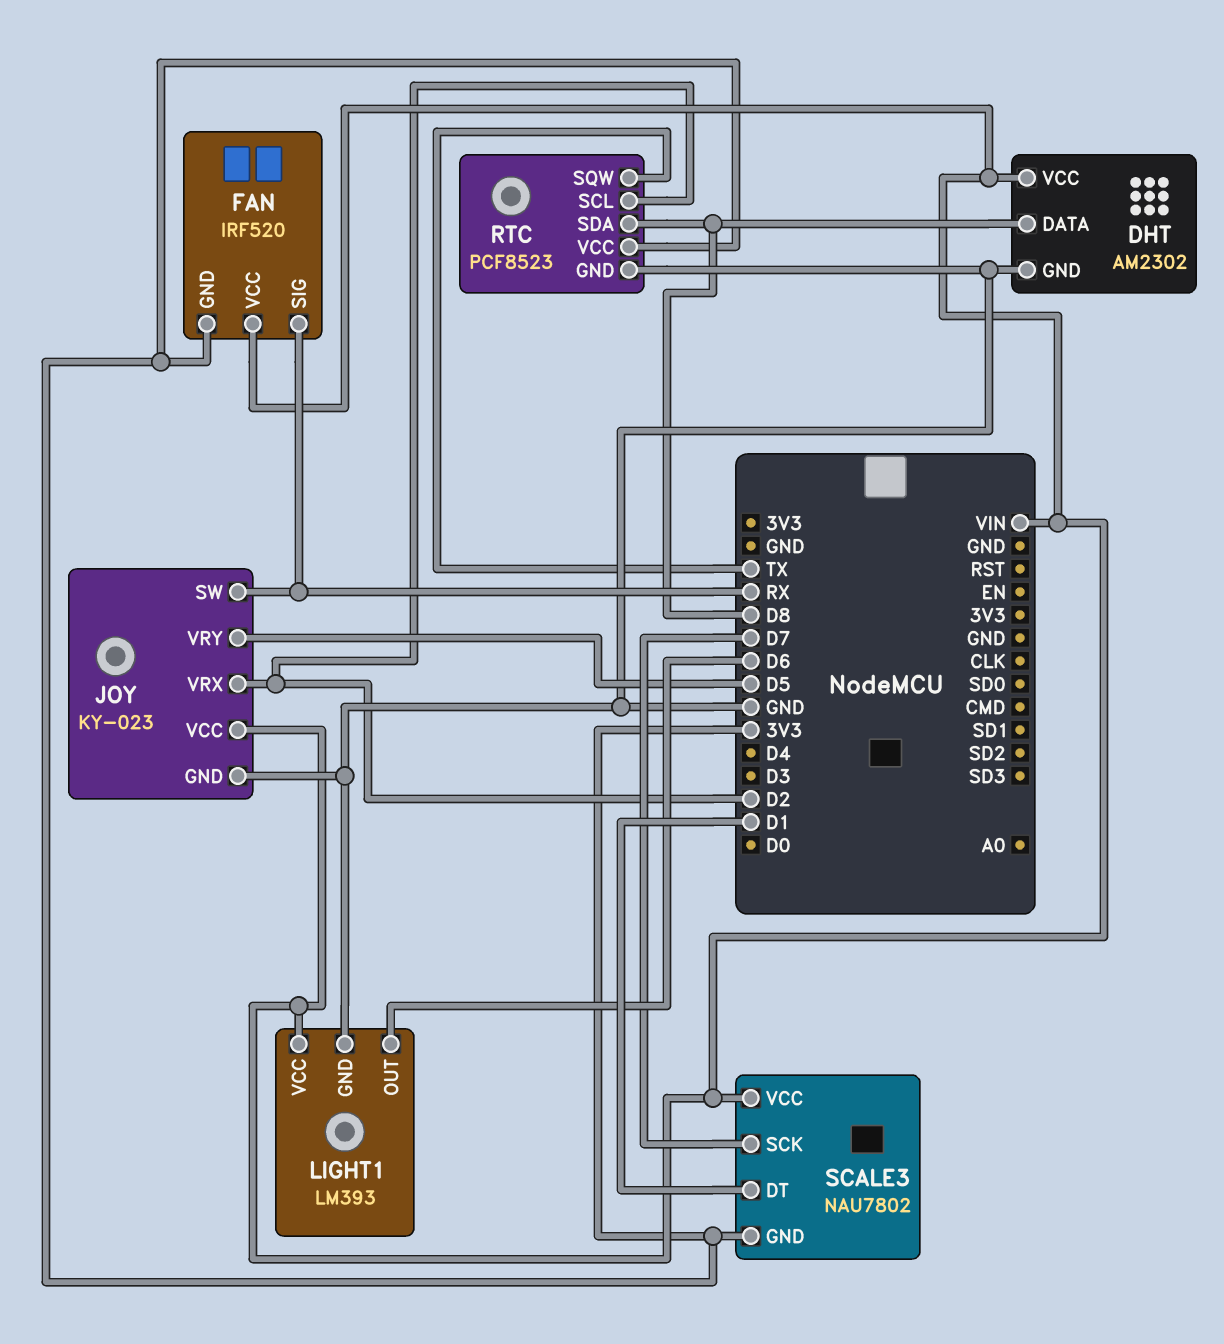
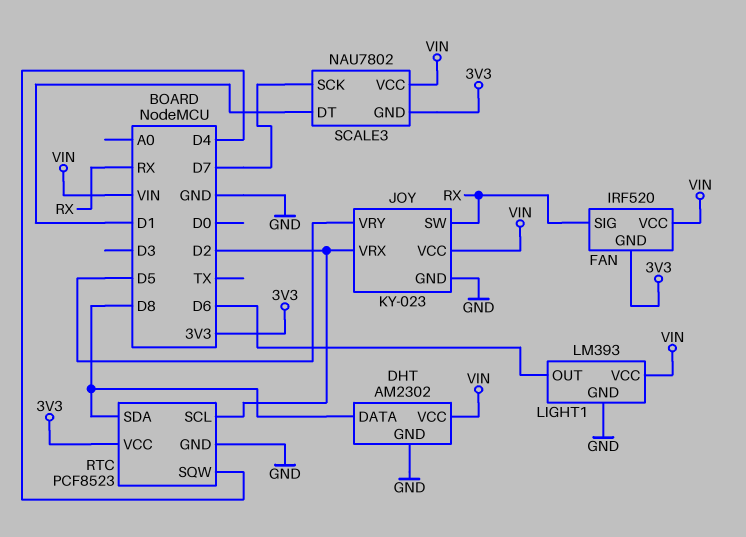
RTC pin SQW: TX -> D4

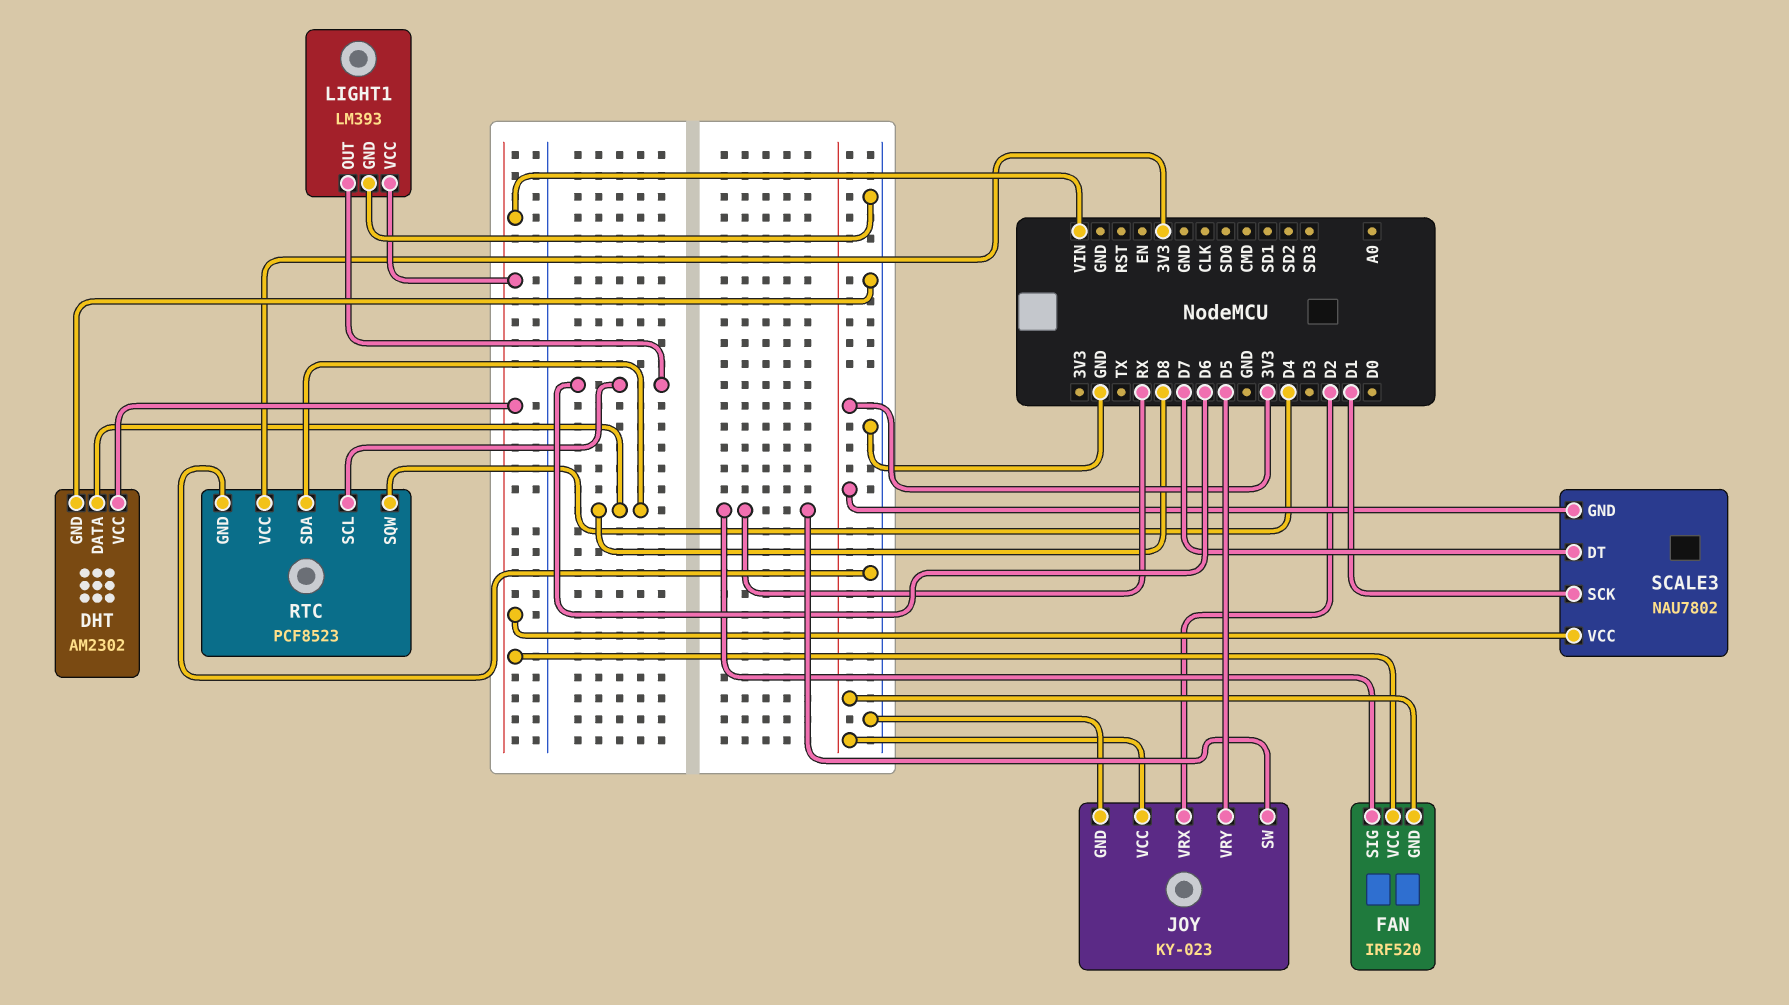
JOY pin VCC: VIN -> 3V3
RTC pin SCL: D2 -> D6
SCALE3 pin DT: D1 -> D7
SCALE3 pin SCK: D7 -> D1

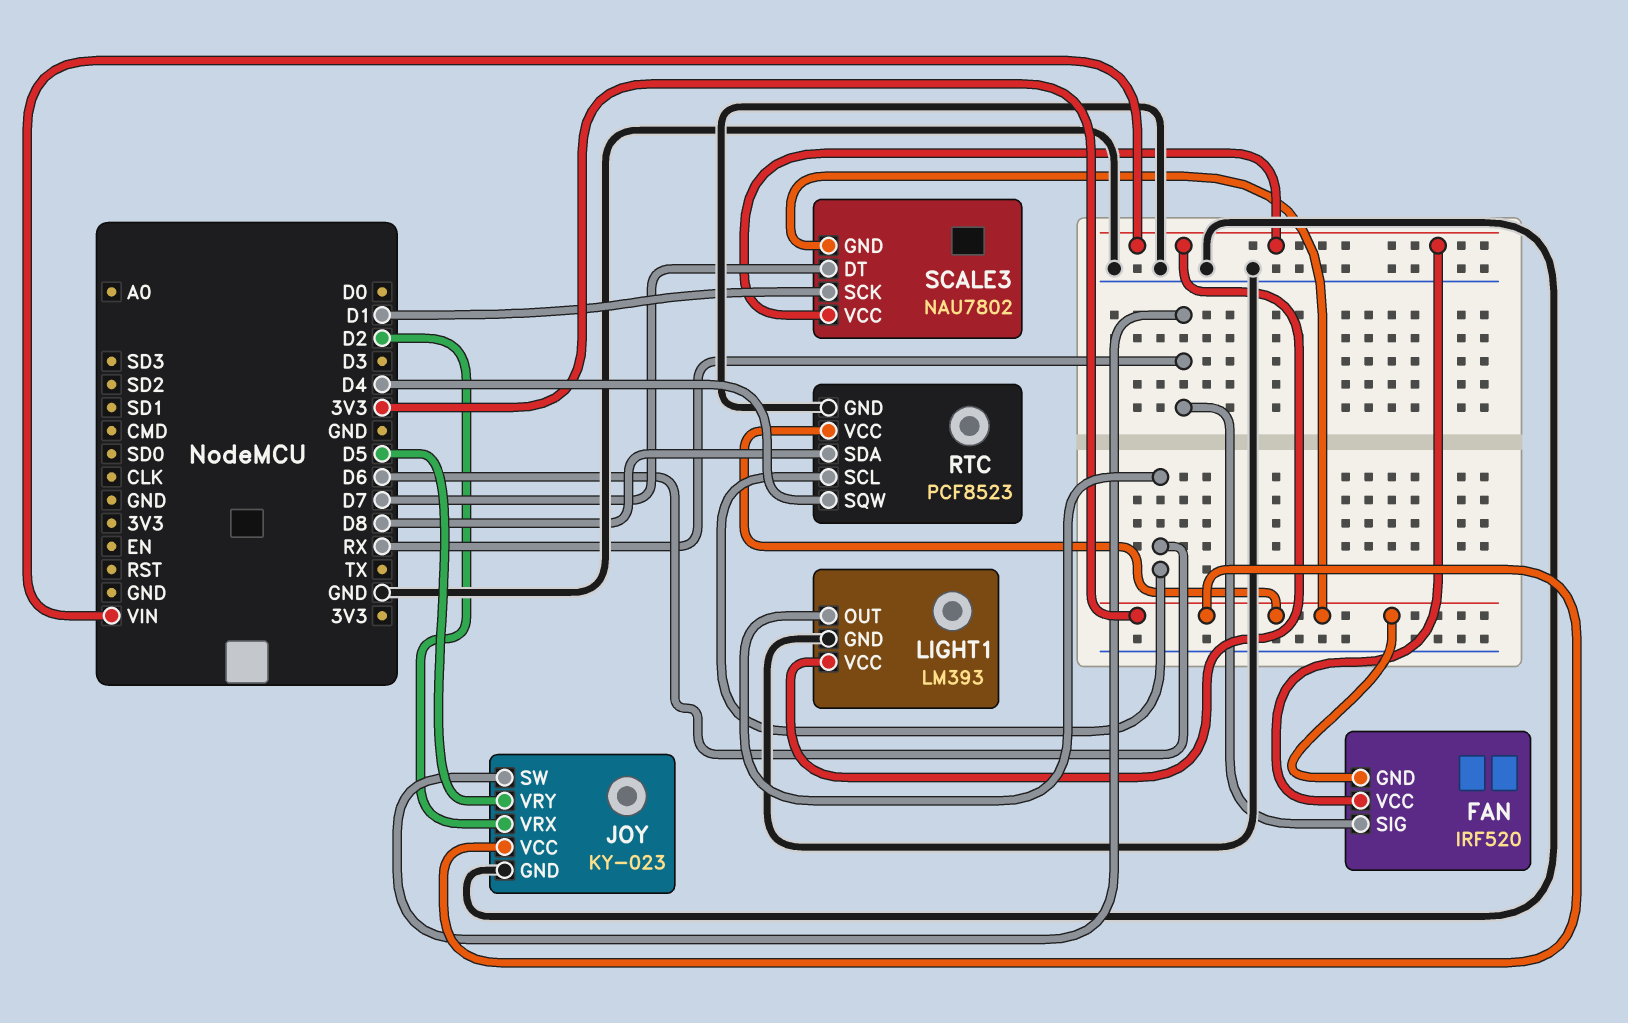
DHT: AM2302 -> none
DHT pin DATA: D8 -> none
DHT pin GND: GND -> none
DHT pin VCC: VIN -> none

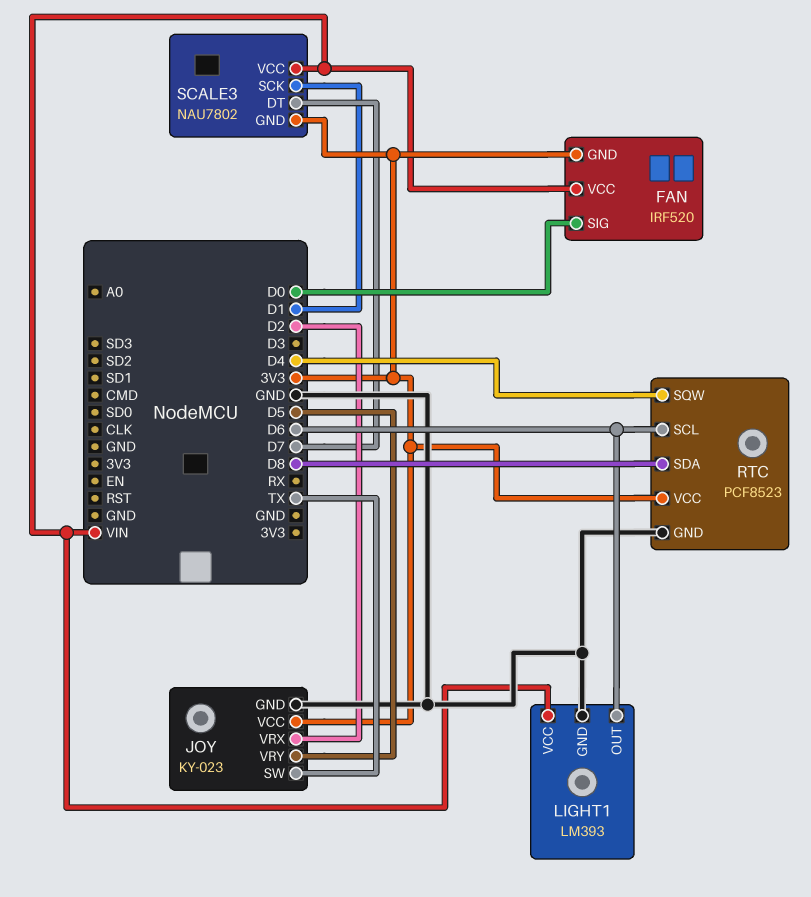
FAN pin SIG: RX -> D0
JOY pin SW: RX -> TX

